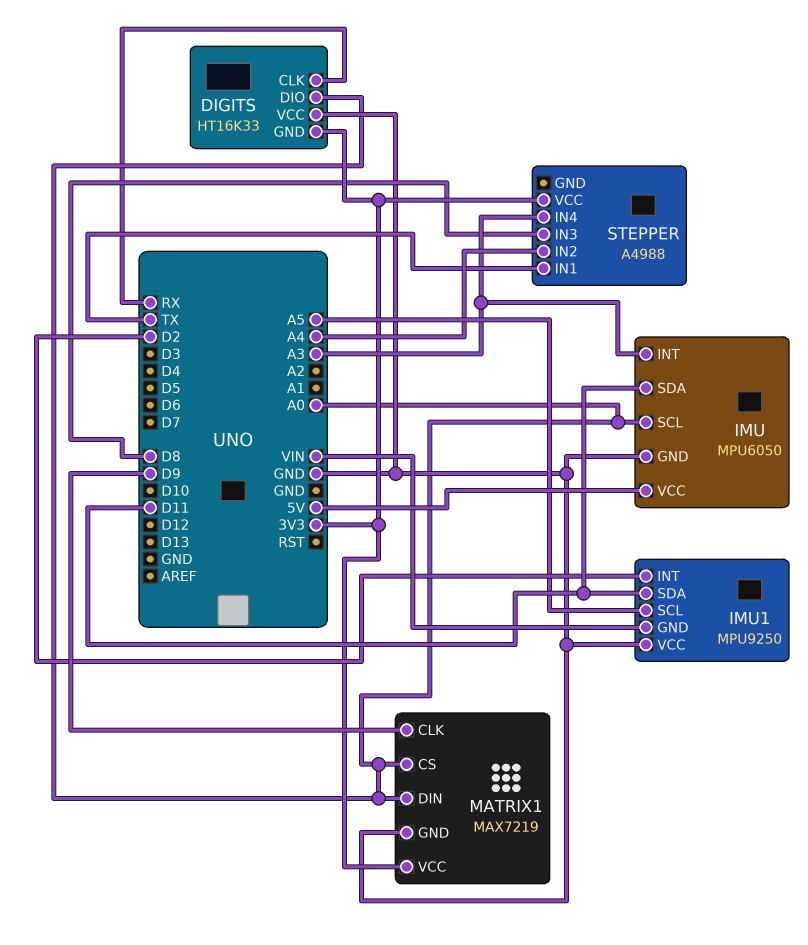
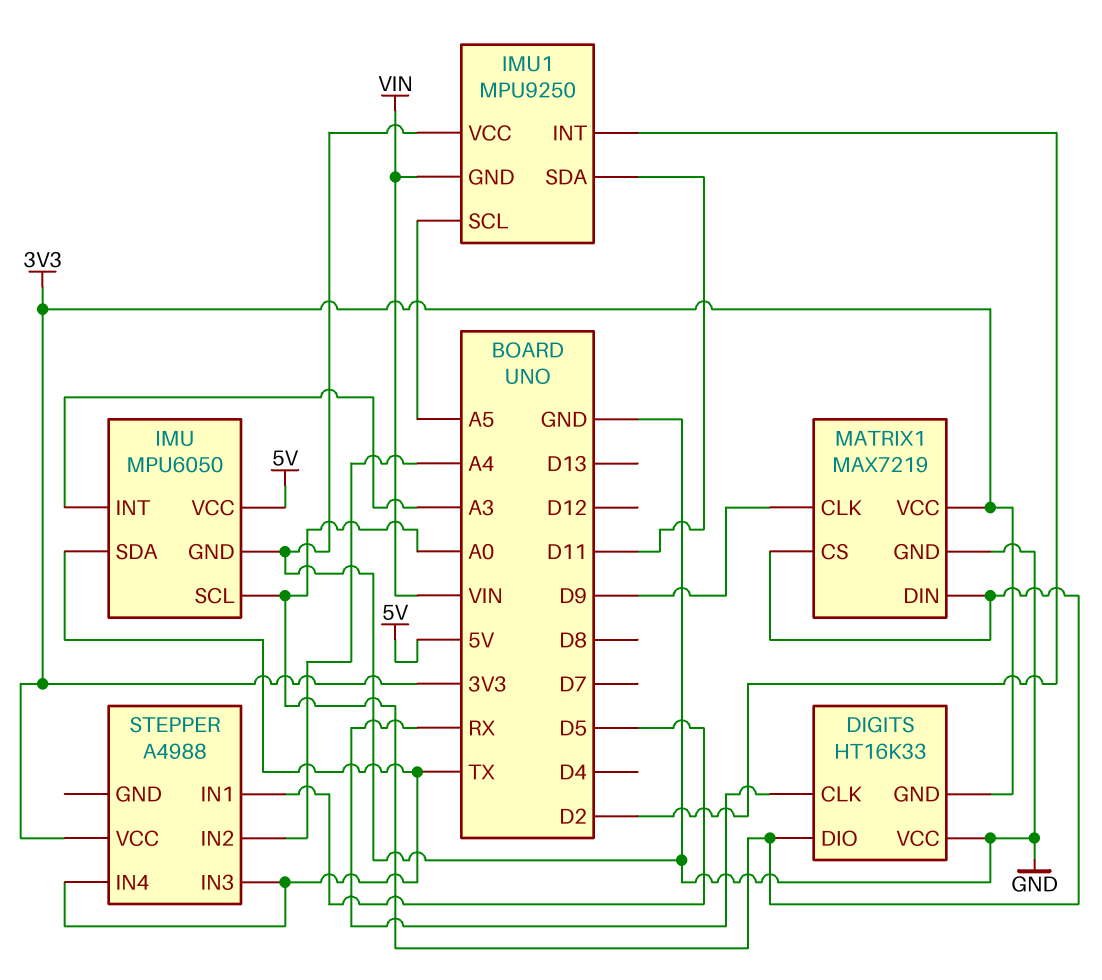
IMU pin SDA: D11 -> TX
STEPPER pin IN1: TX -> D5
STEPPER pin IN3: D8 -> TX
STEPPER pin IN4: A3 -> TX

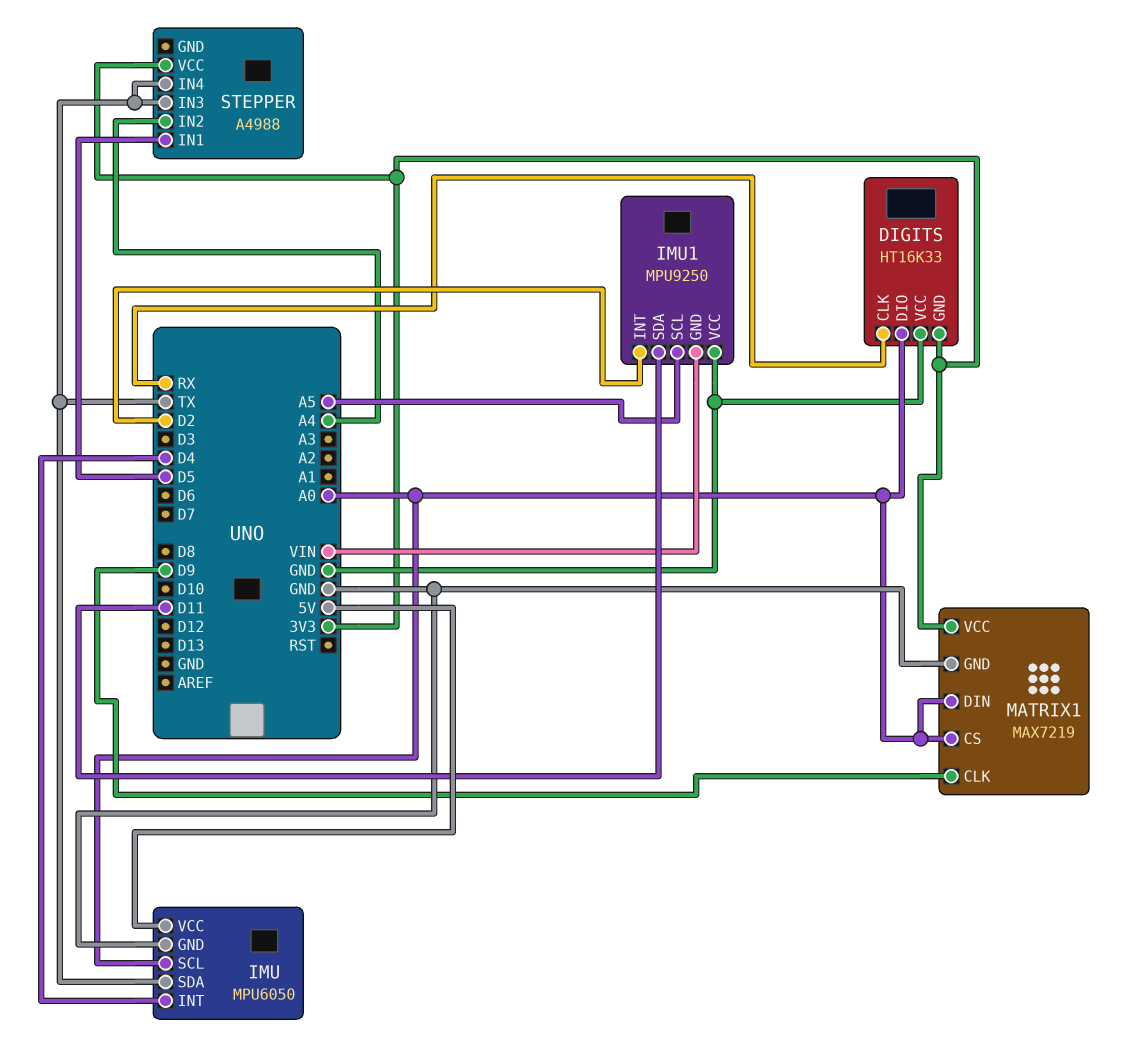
IMU pin INT: A3 -> D4

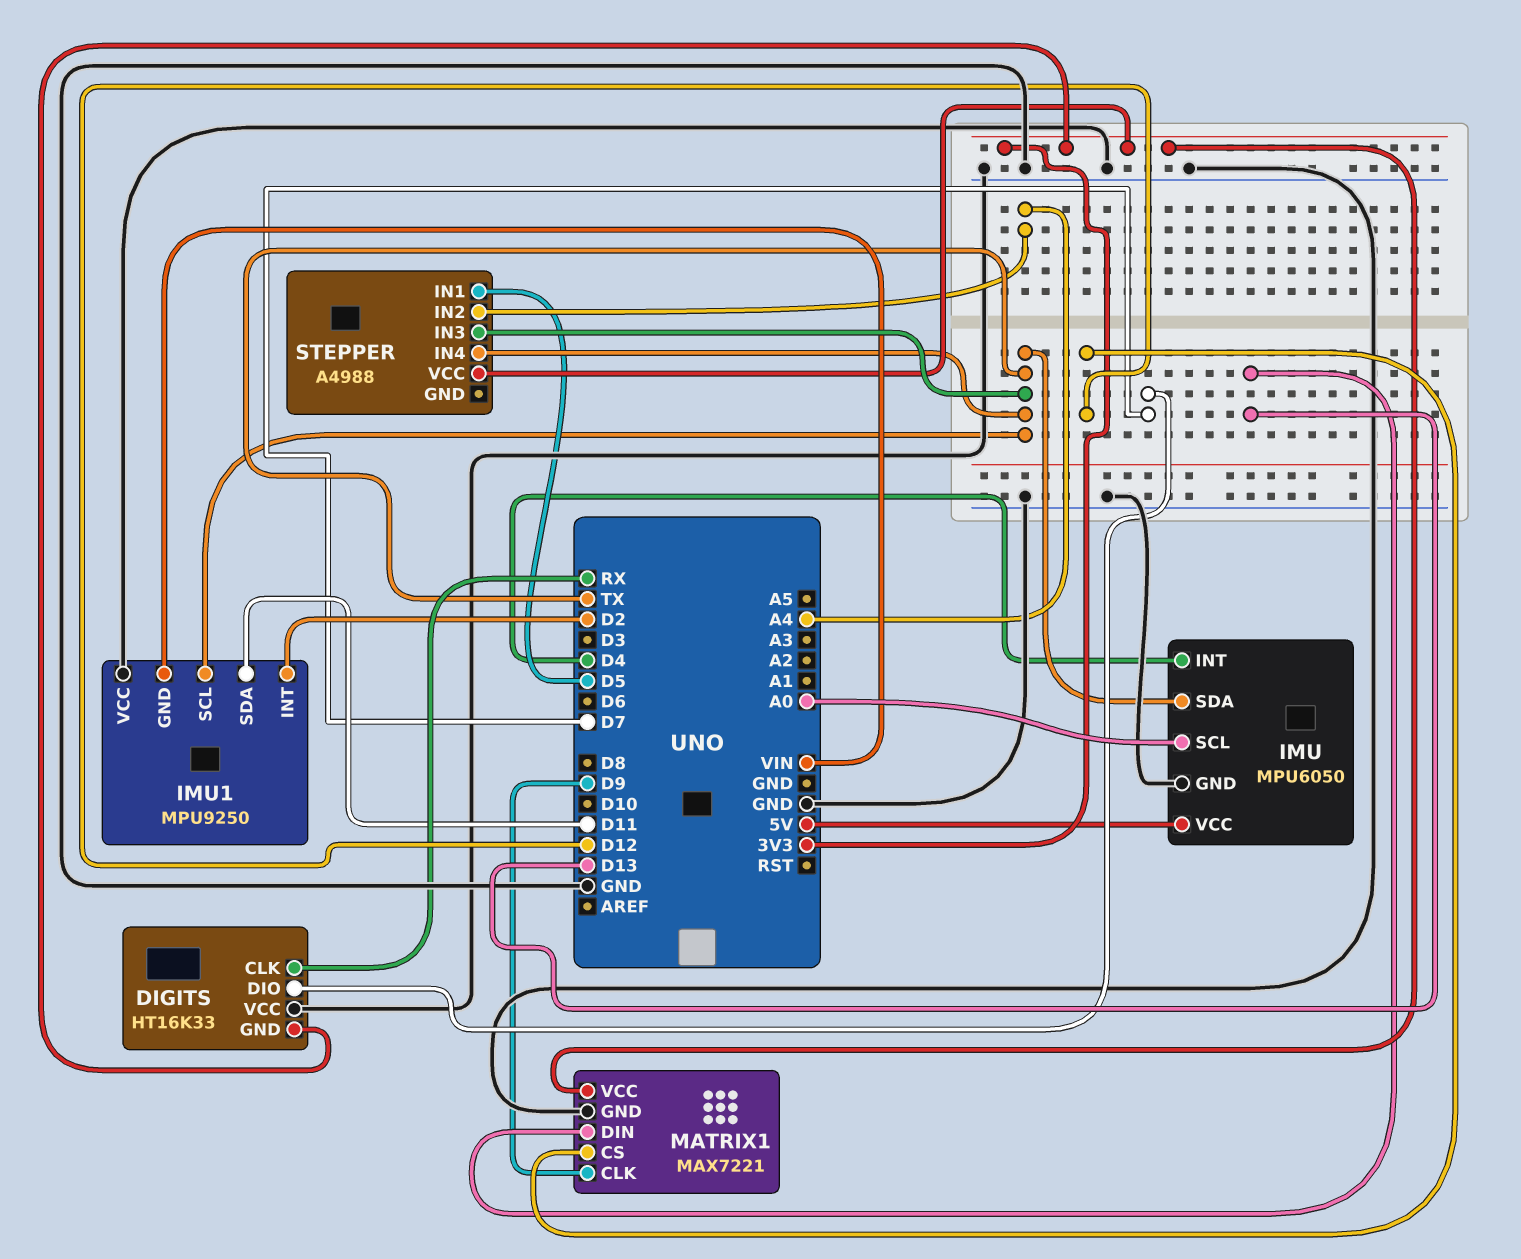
DIGITS pin DIO: A0 -> D7
IMU1 pin SCL: A5 -> TX
MATRIX1: MAX7219 -> MAX7221
MATRIX1 pin CS: A0 -> D12
MATRIX1 pin DIN: A0 -> D13

